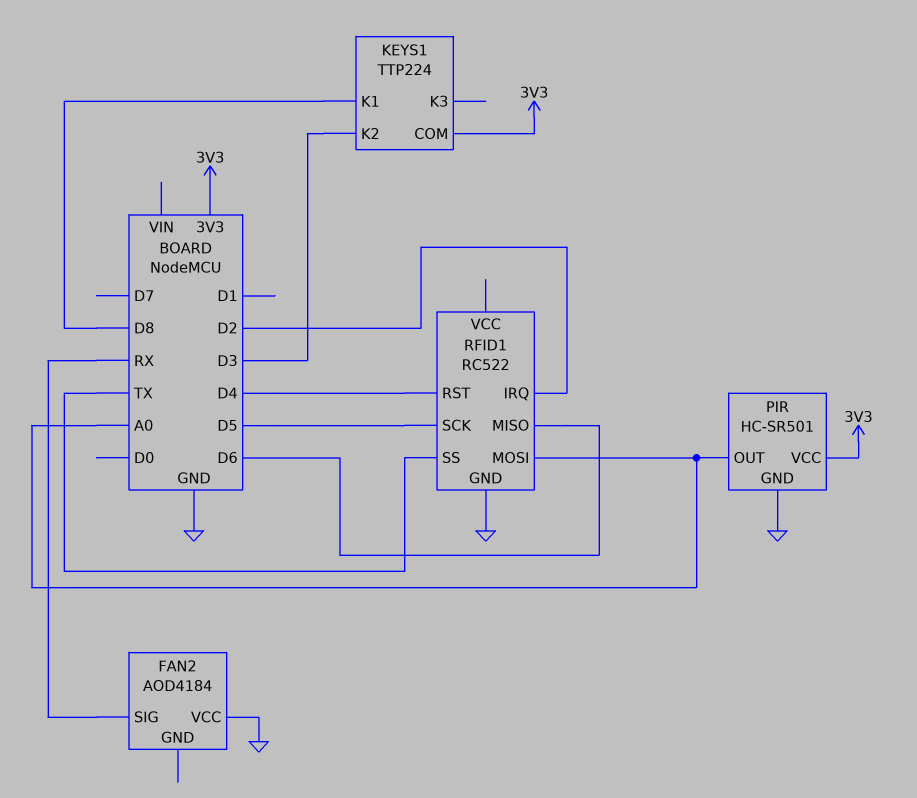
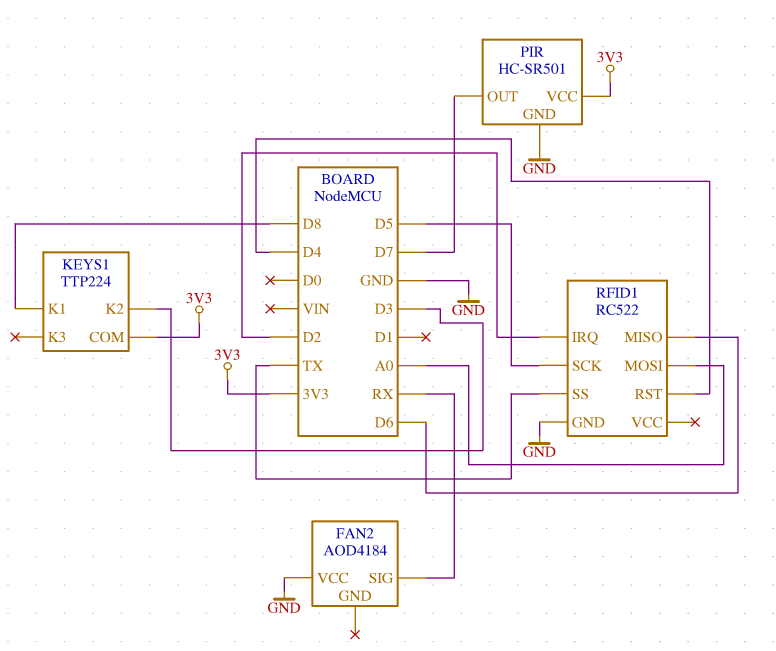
PIR pin OUT: A0 -> D7

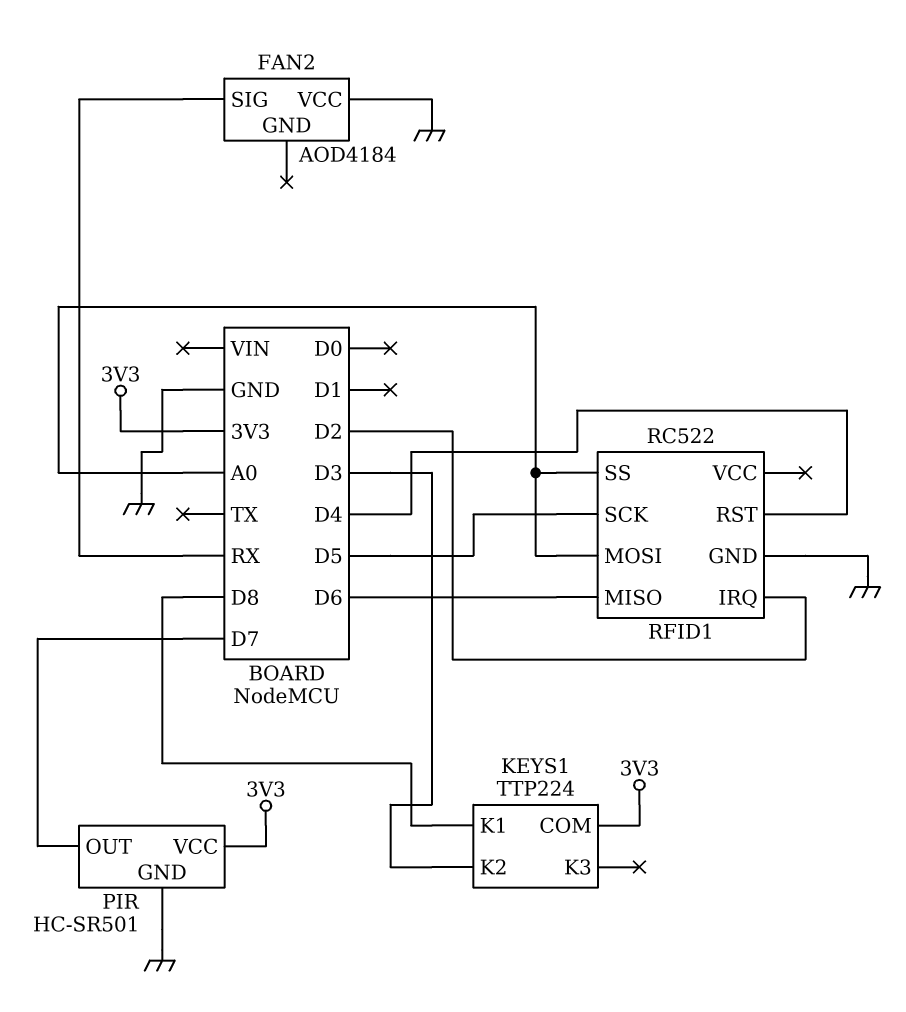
RFID1 pin SS: TX -> A0

